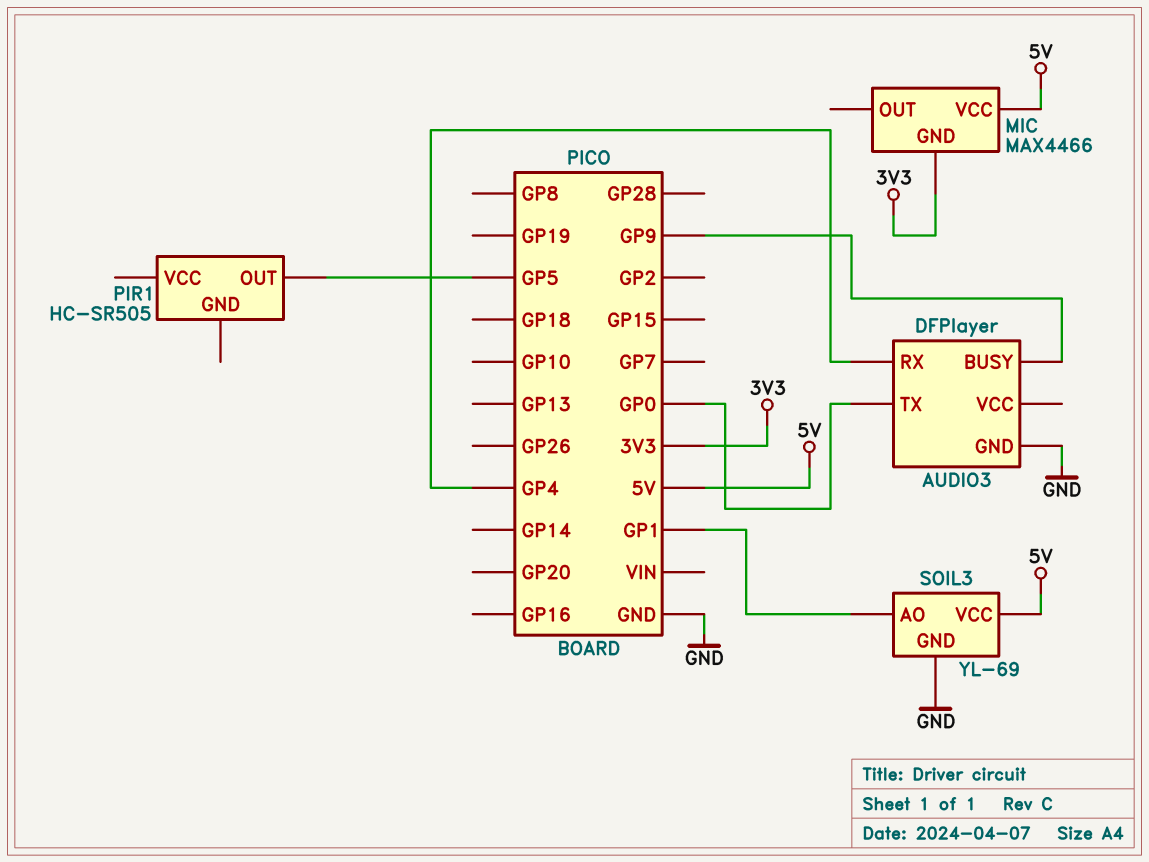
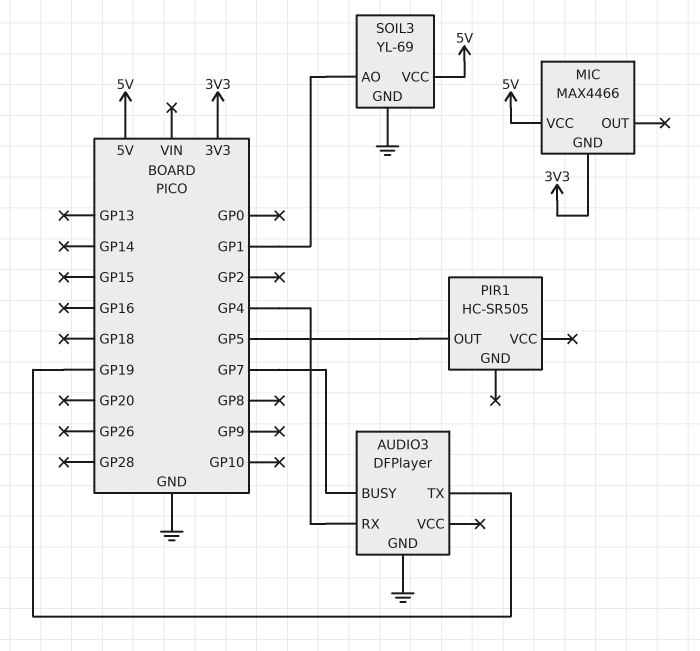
AUDIO3 pin BUSY: GP9 -> GP7
AUDIO3 pin TX: GP0 -> GP19

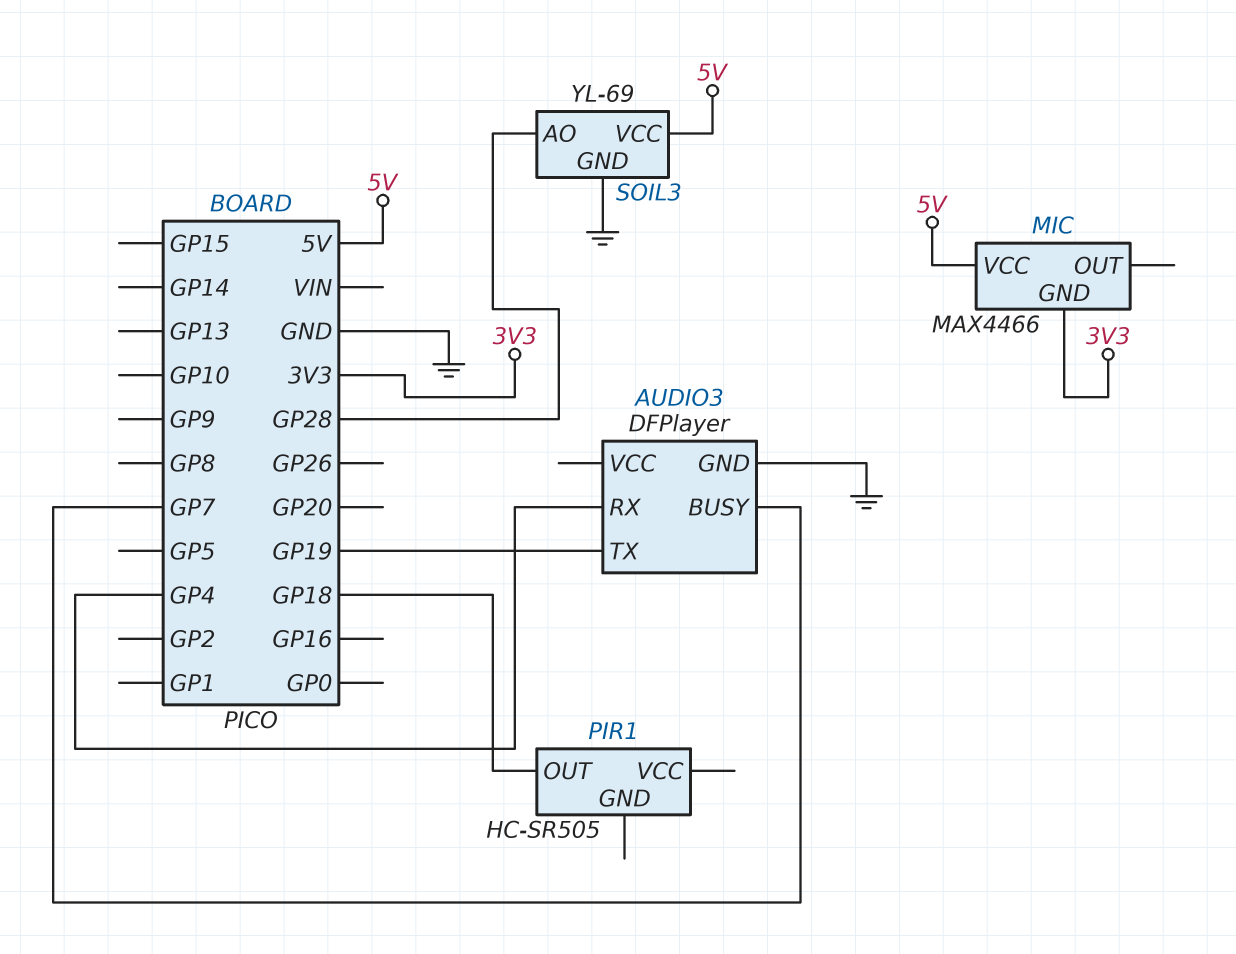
PIR1 pin OUT: GP5 -> GP18
SOIL3 pin AO: GP1 -> GP28

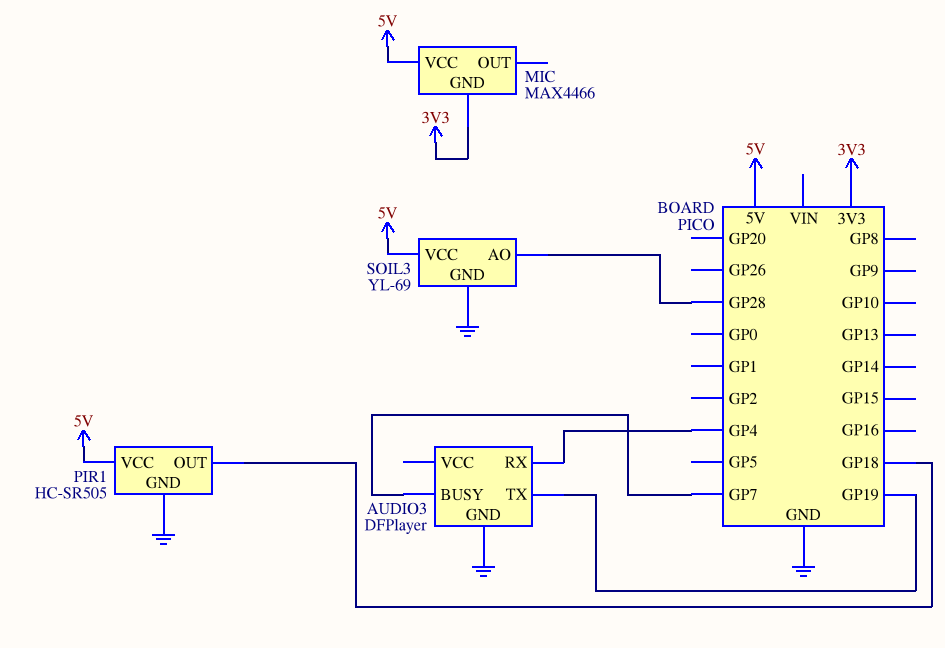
PIR1 pin GND: none -> GND
PIR1 pin VCC: none -> 5V

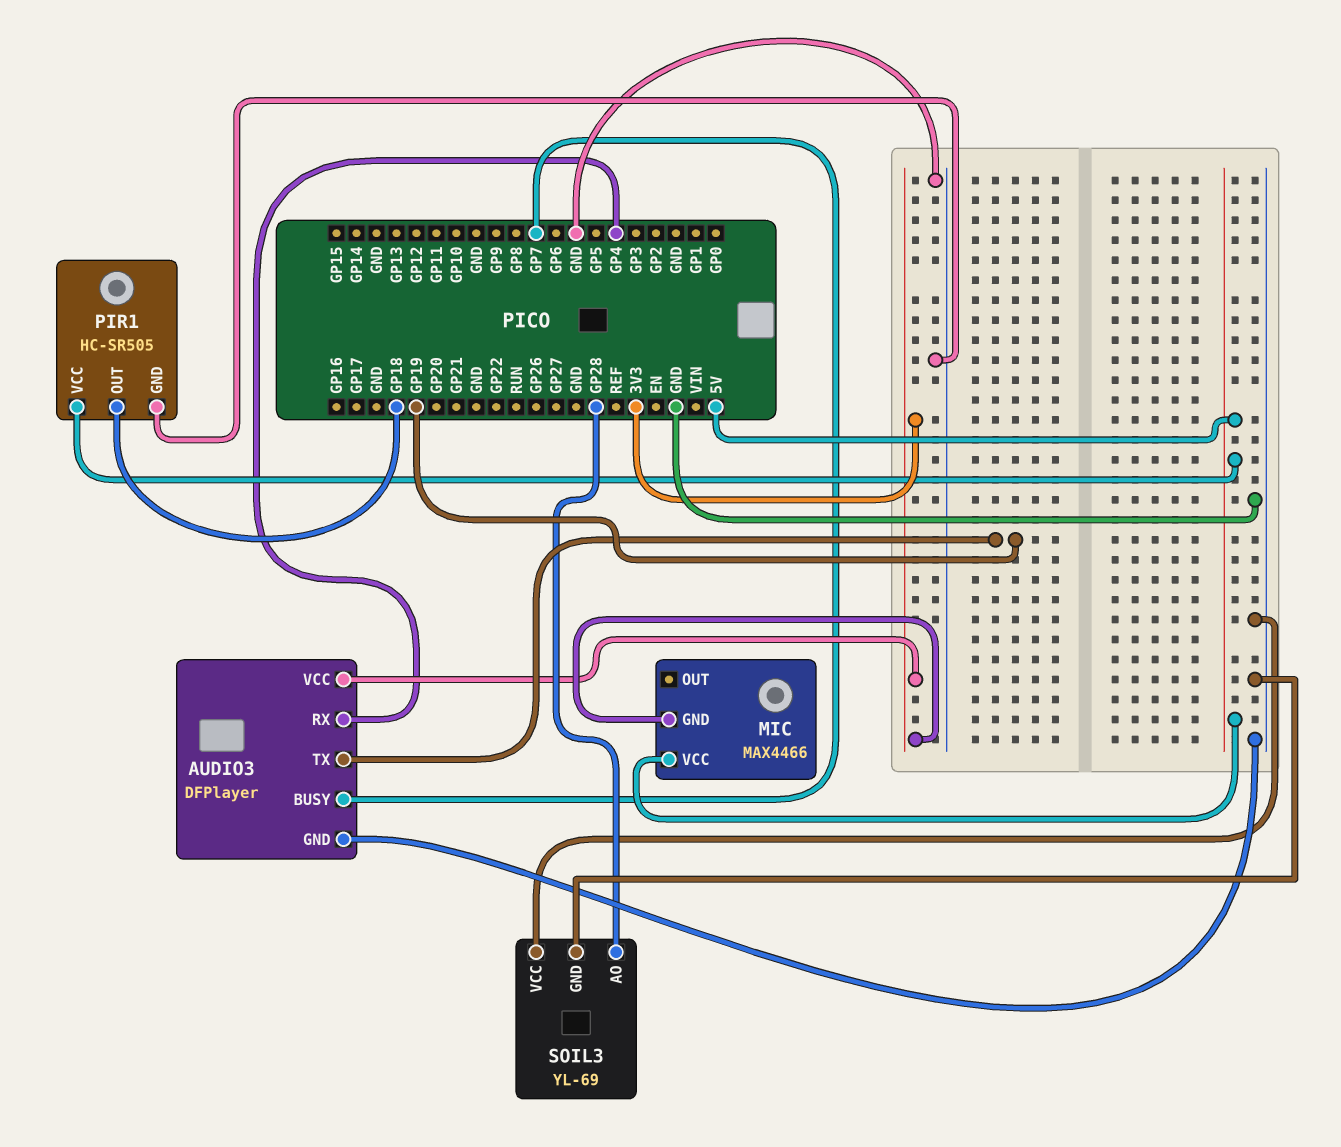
AUDIO3 pin VCC: none -> 3V3
SOIL3 pin VCC: 5V -> GND

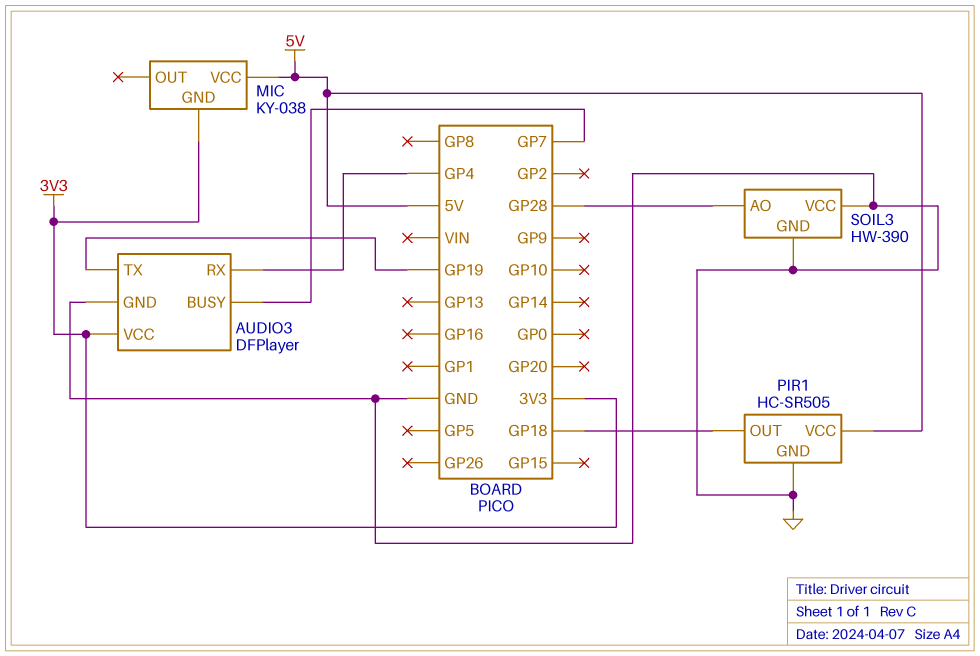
MIC: MAX4466 -> KY-038
SOIL3: YL-69 -> HW-390

